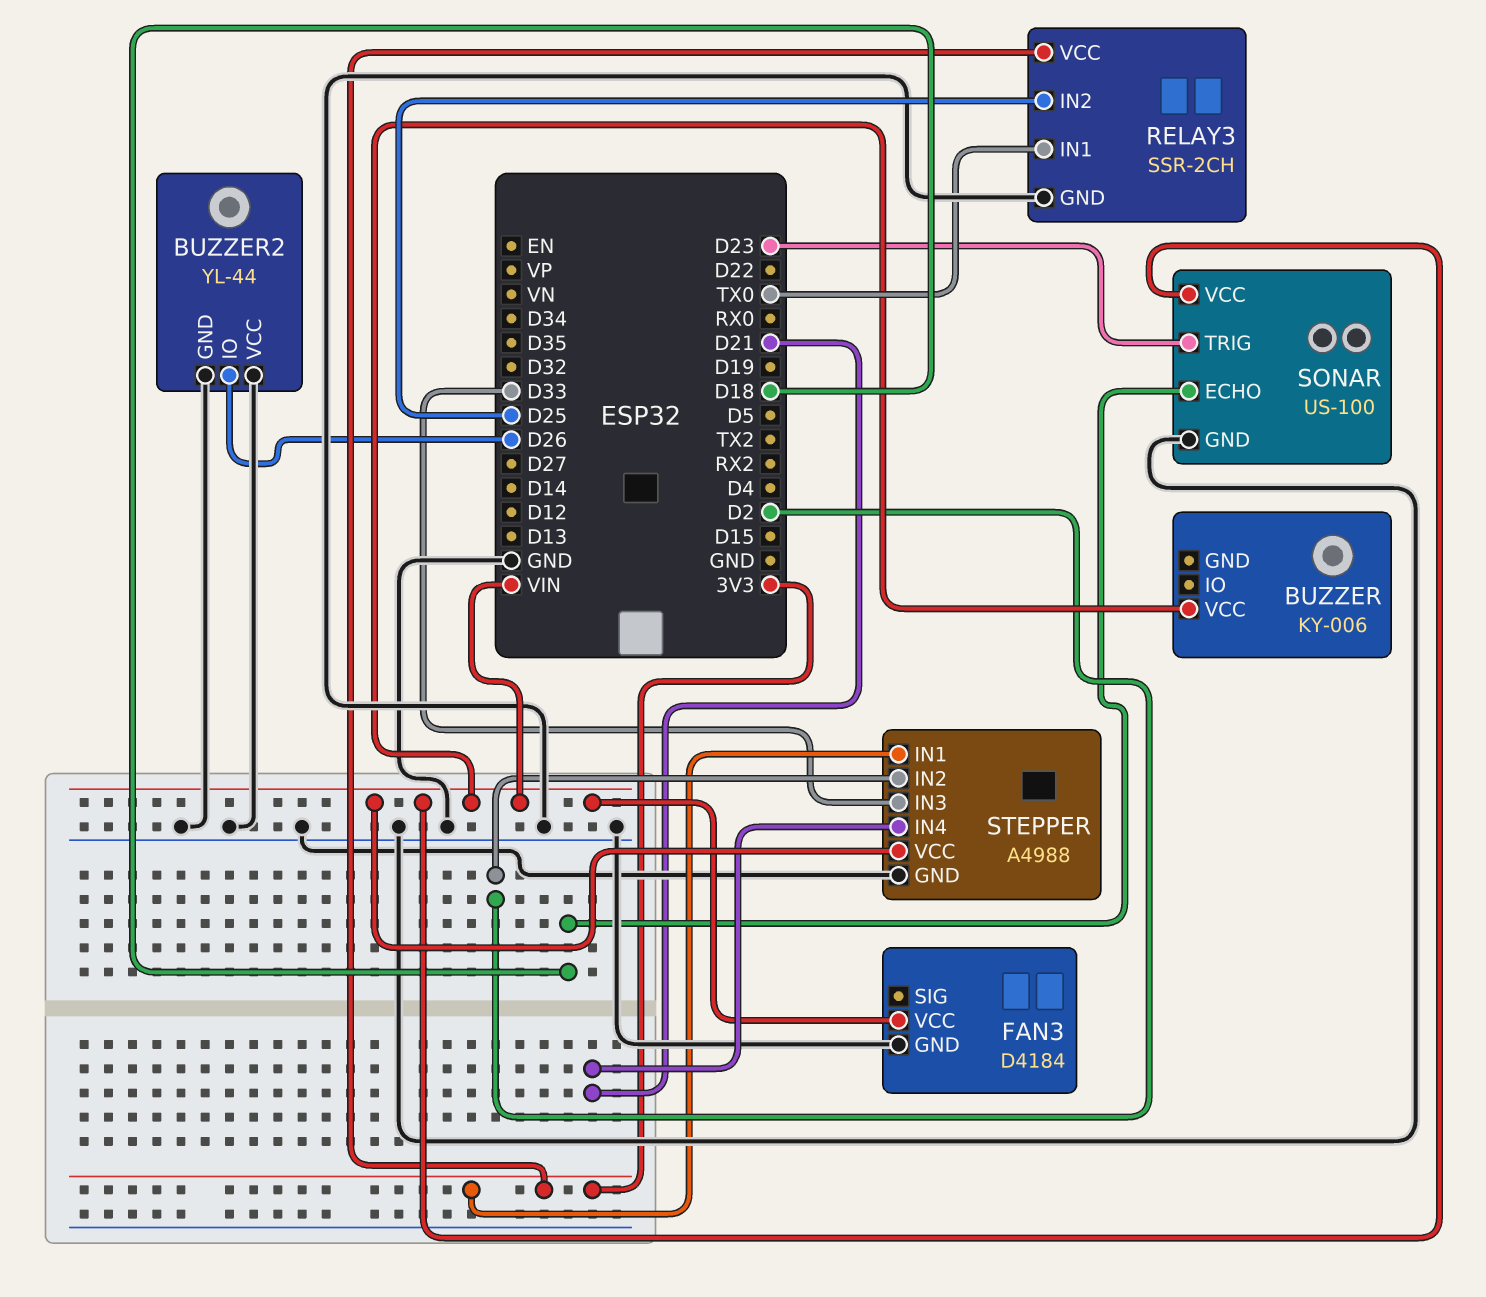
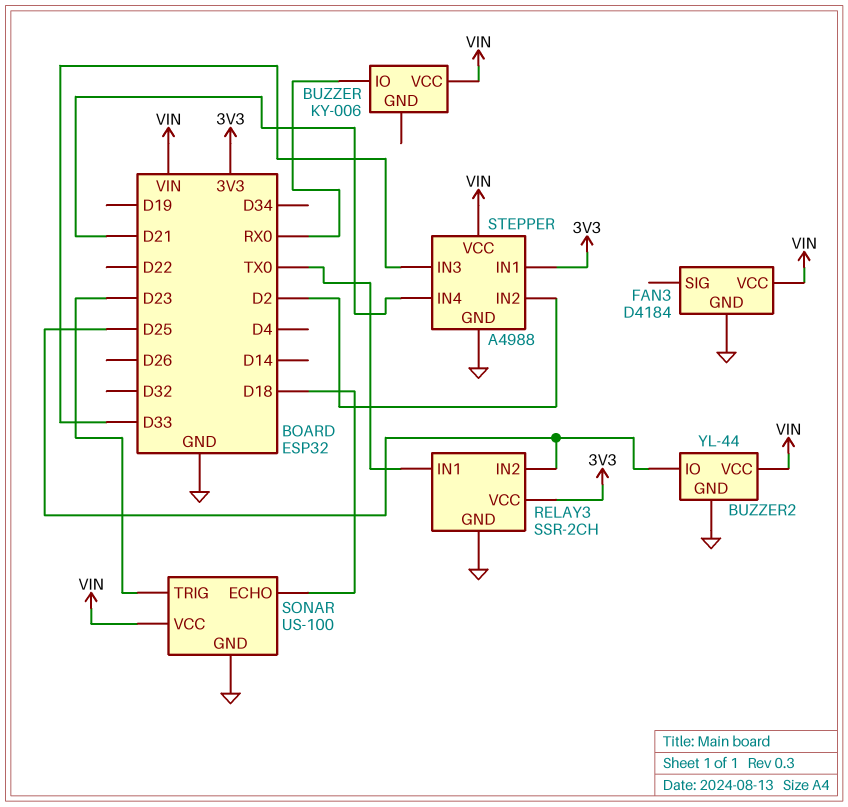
BUZZER pin IO: none -> RX0
BUZZER2 pin IO: D26 -> D25
BUZZER2 pin VCC: GND -> VIN

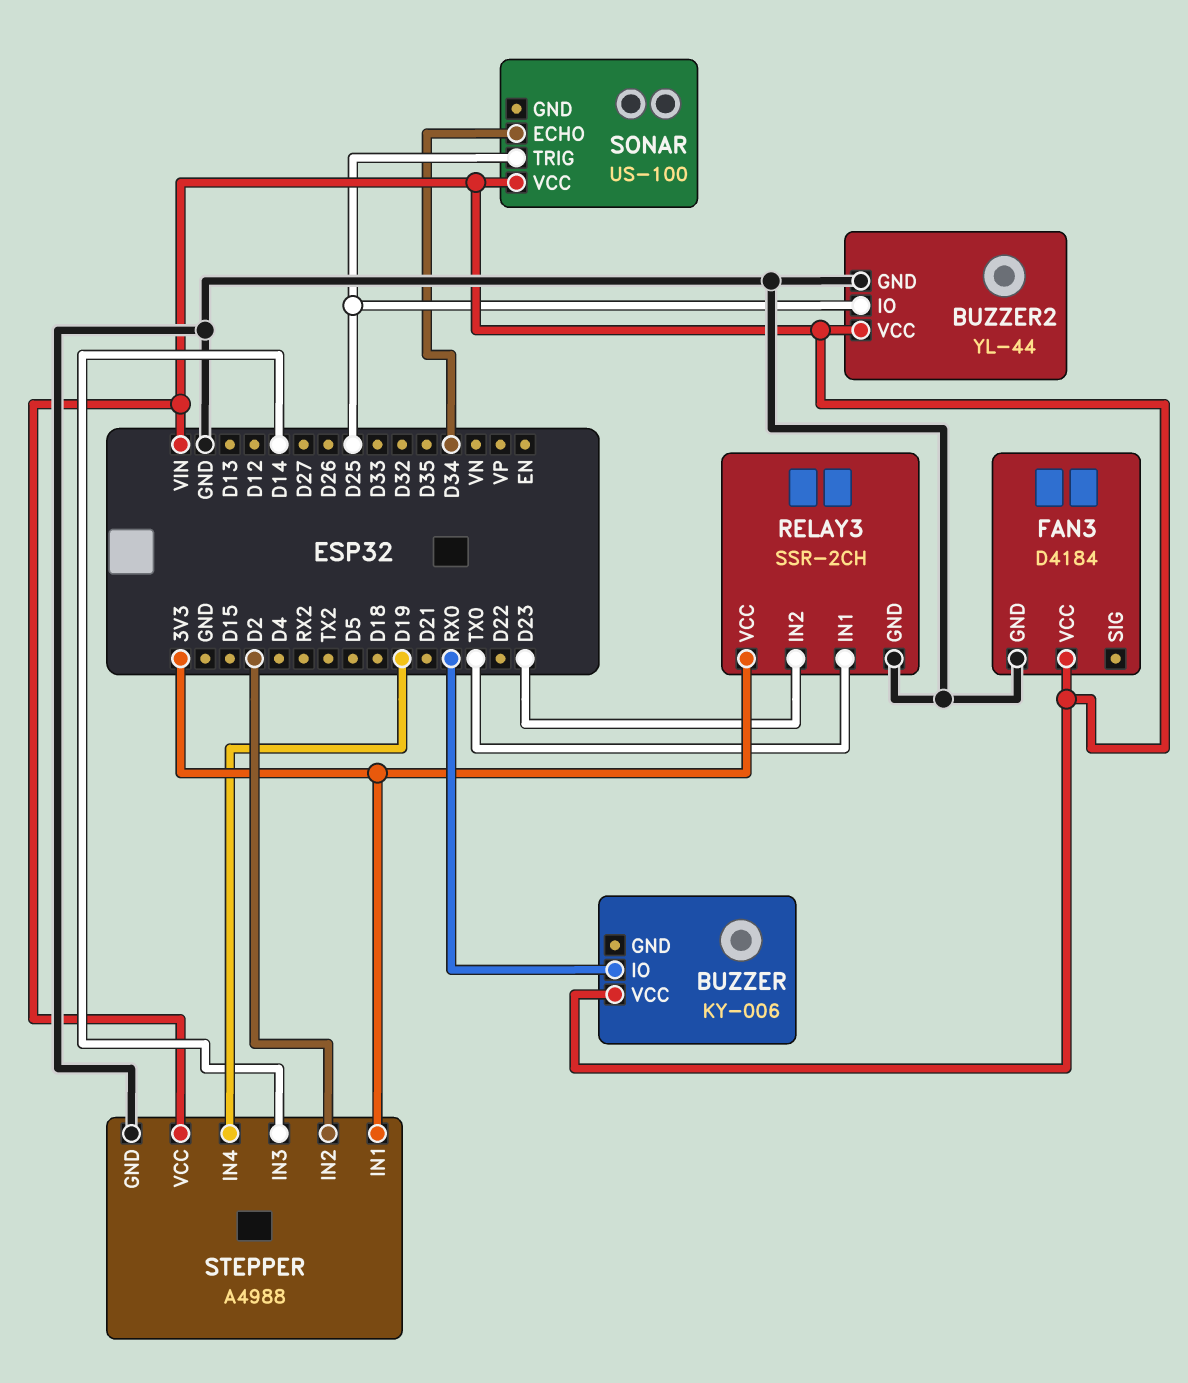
RELAY3 pin IN2: D25 -> D23
SONAR pin ECHO: D18 -> D34
SONAR pin GND: GND -> none
SONAR pin TRIG: D23 -> D25
STEPPER pin IN3: D33 -> D14
STEPPER pin IN4: D21 -> D19

